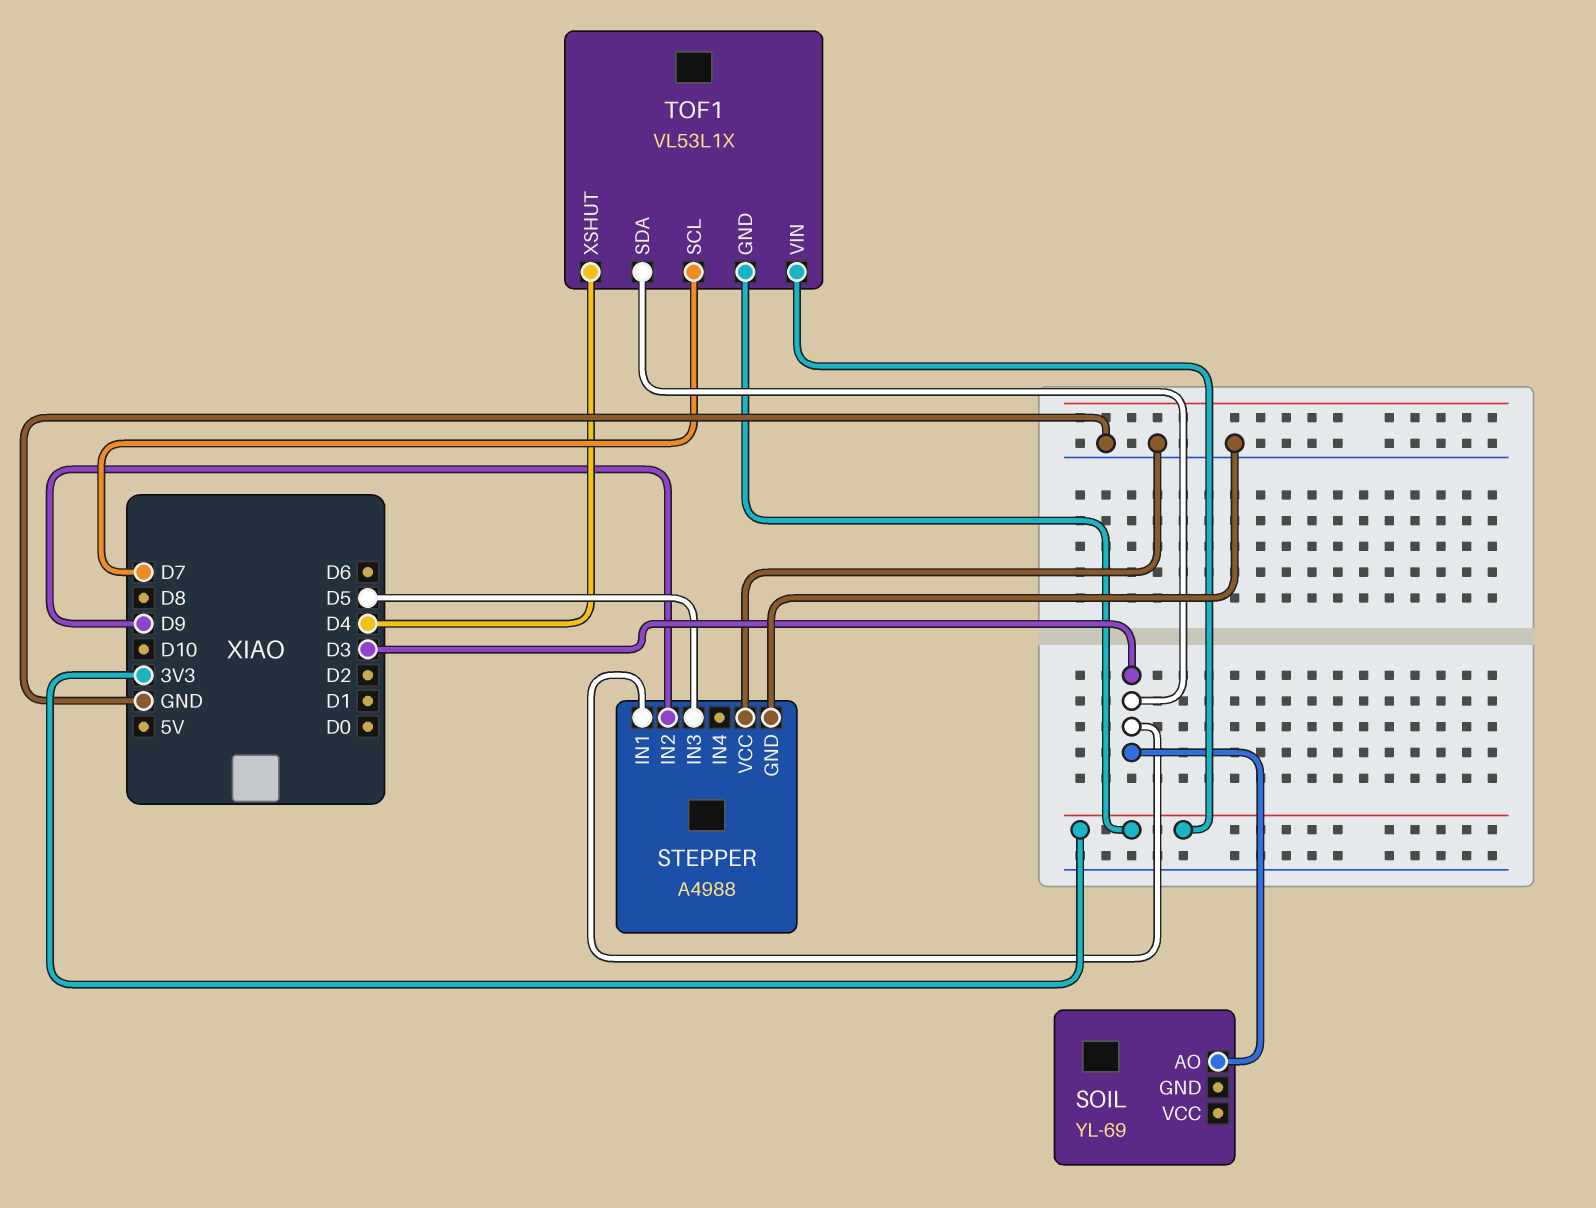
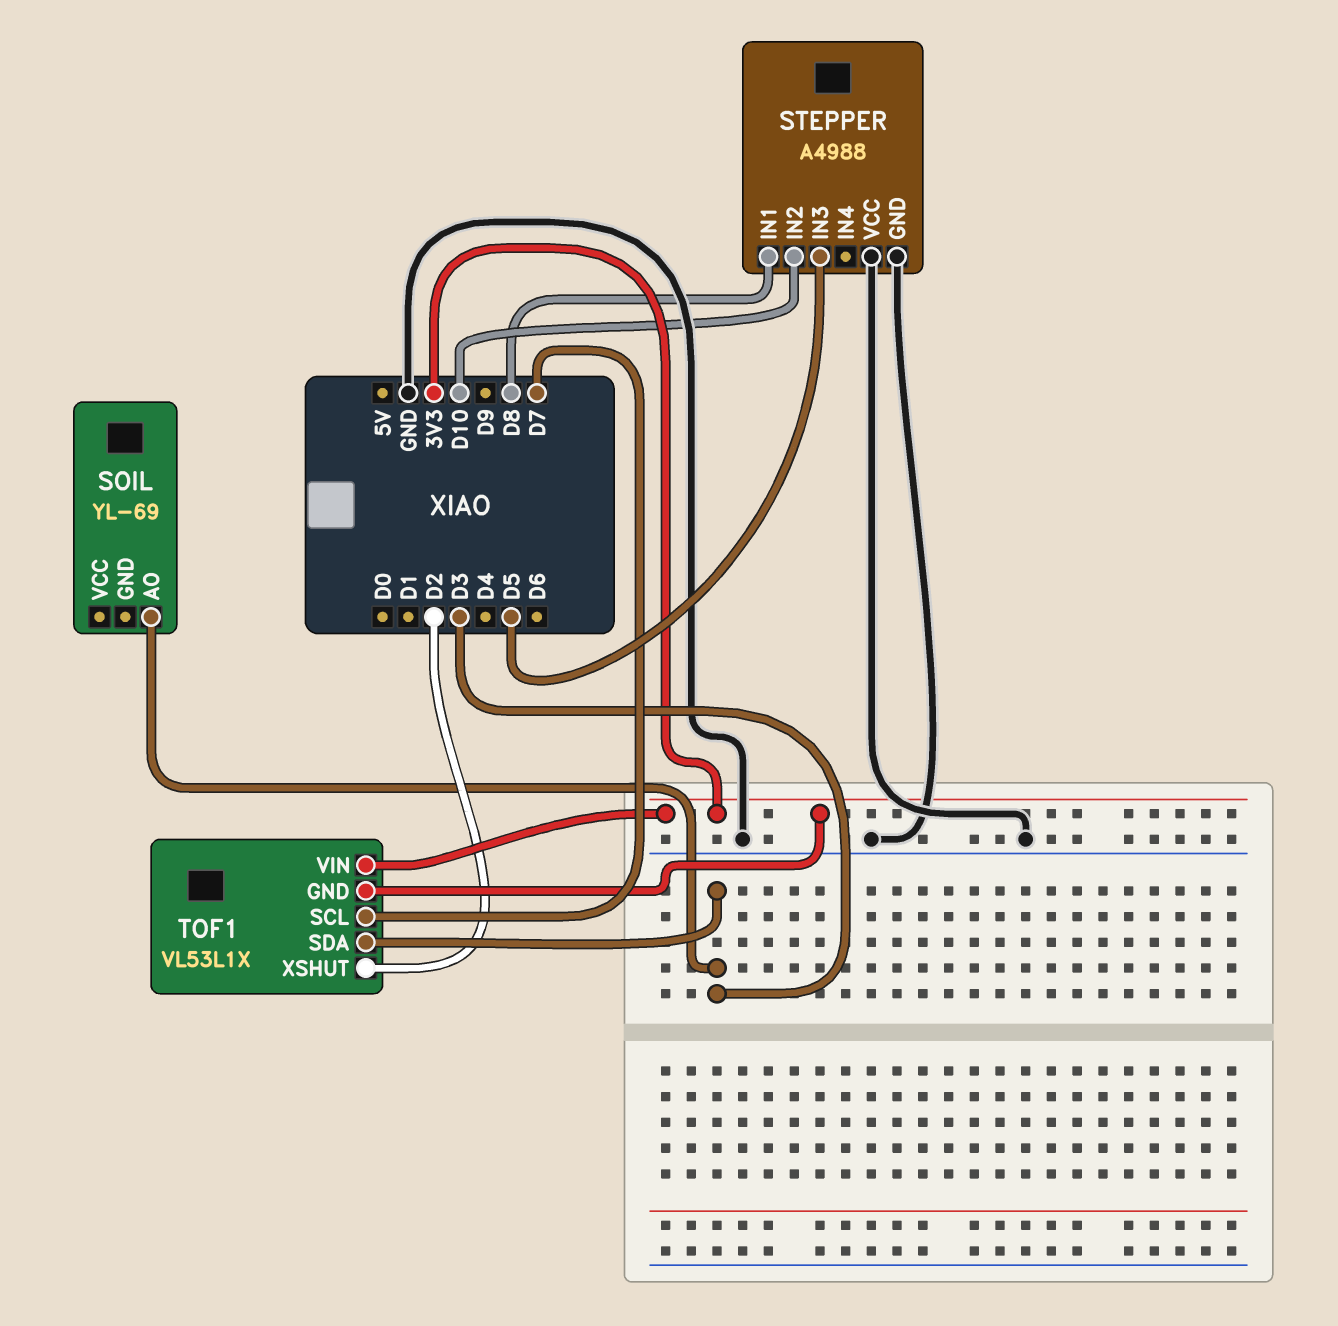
STEPPER pin IN1: D3 -> D8
STEPPER pin IN2: D9 -> D10
TOF1 pin XSHUT: D4 -> D2

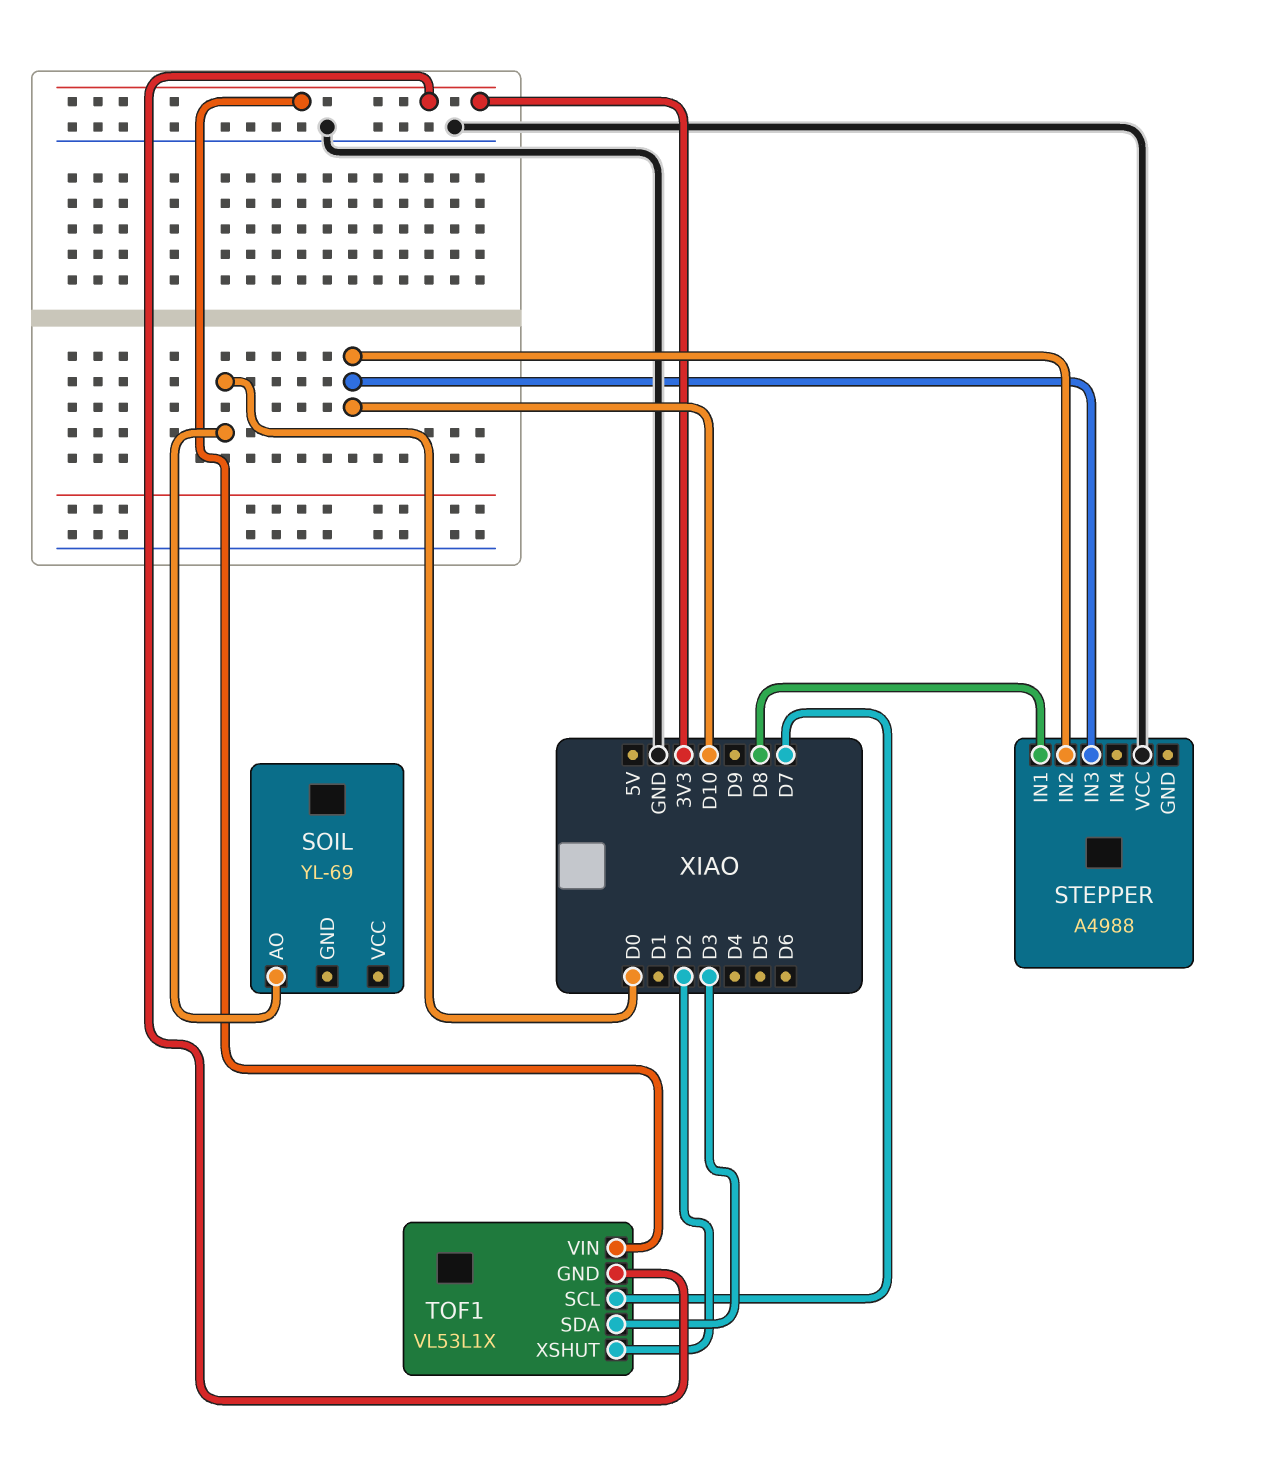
SOIL pin AO: D3 -> D0
STEPPER pin GND: GND -> none
STEPPER pin IN3: D5 -> D10

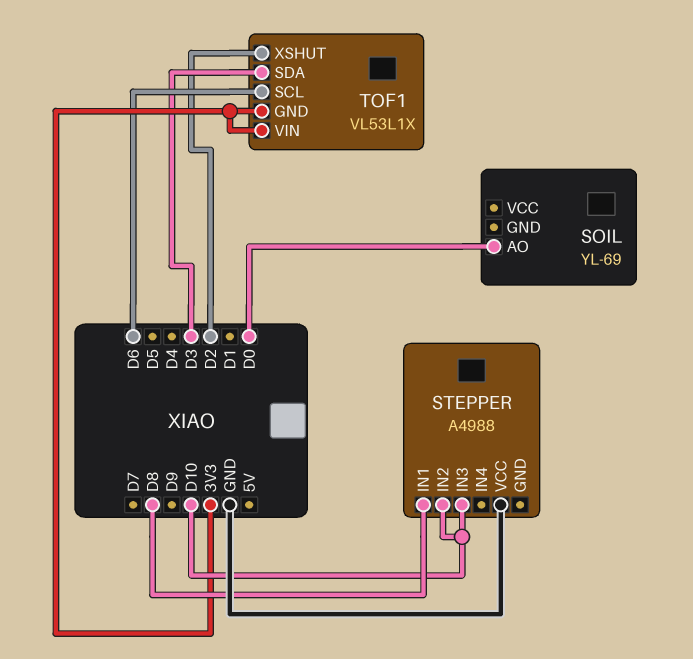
TOF1 pin SCL: D7 -> D6

